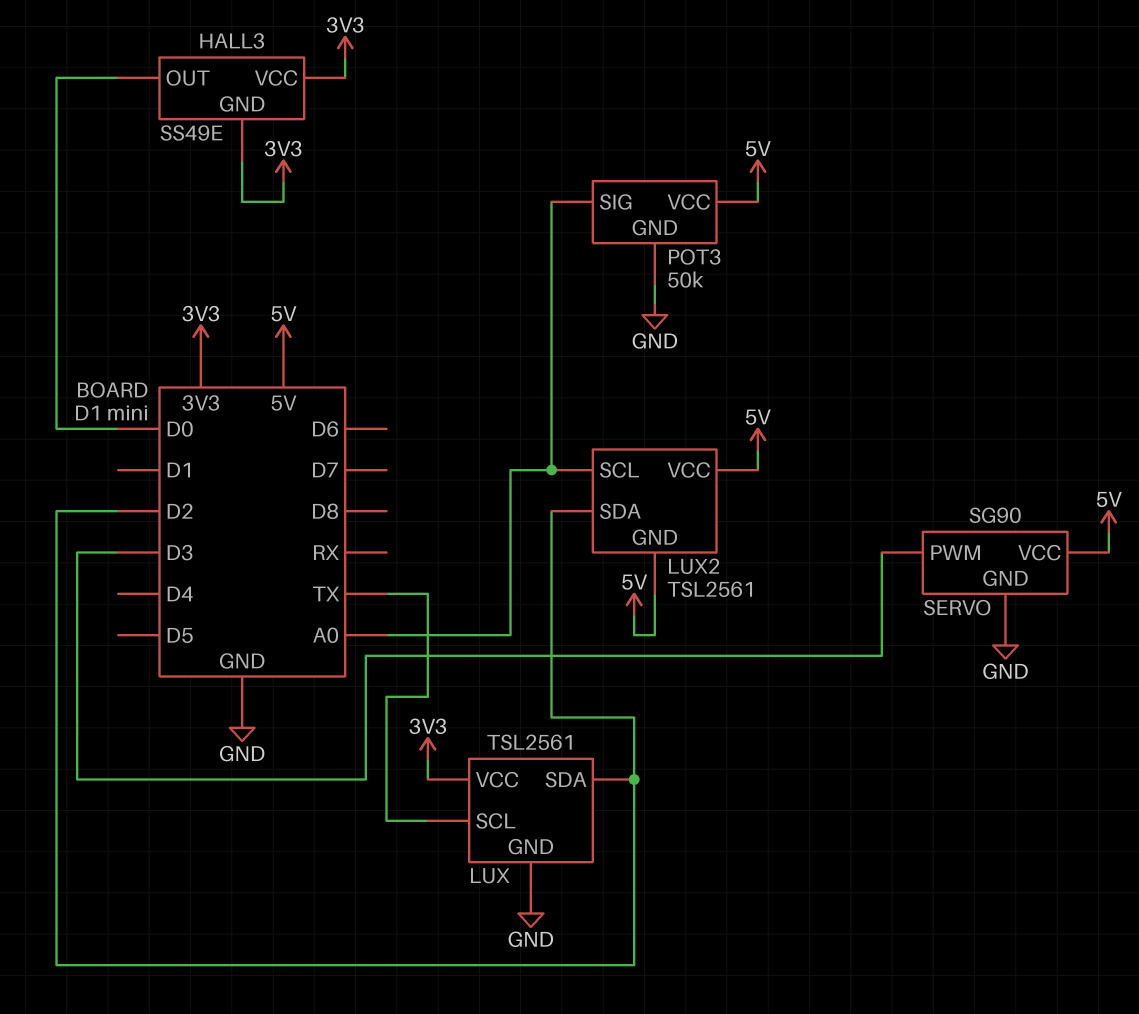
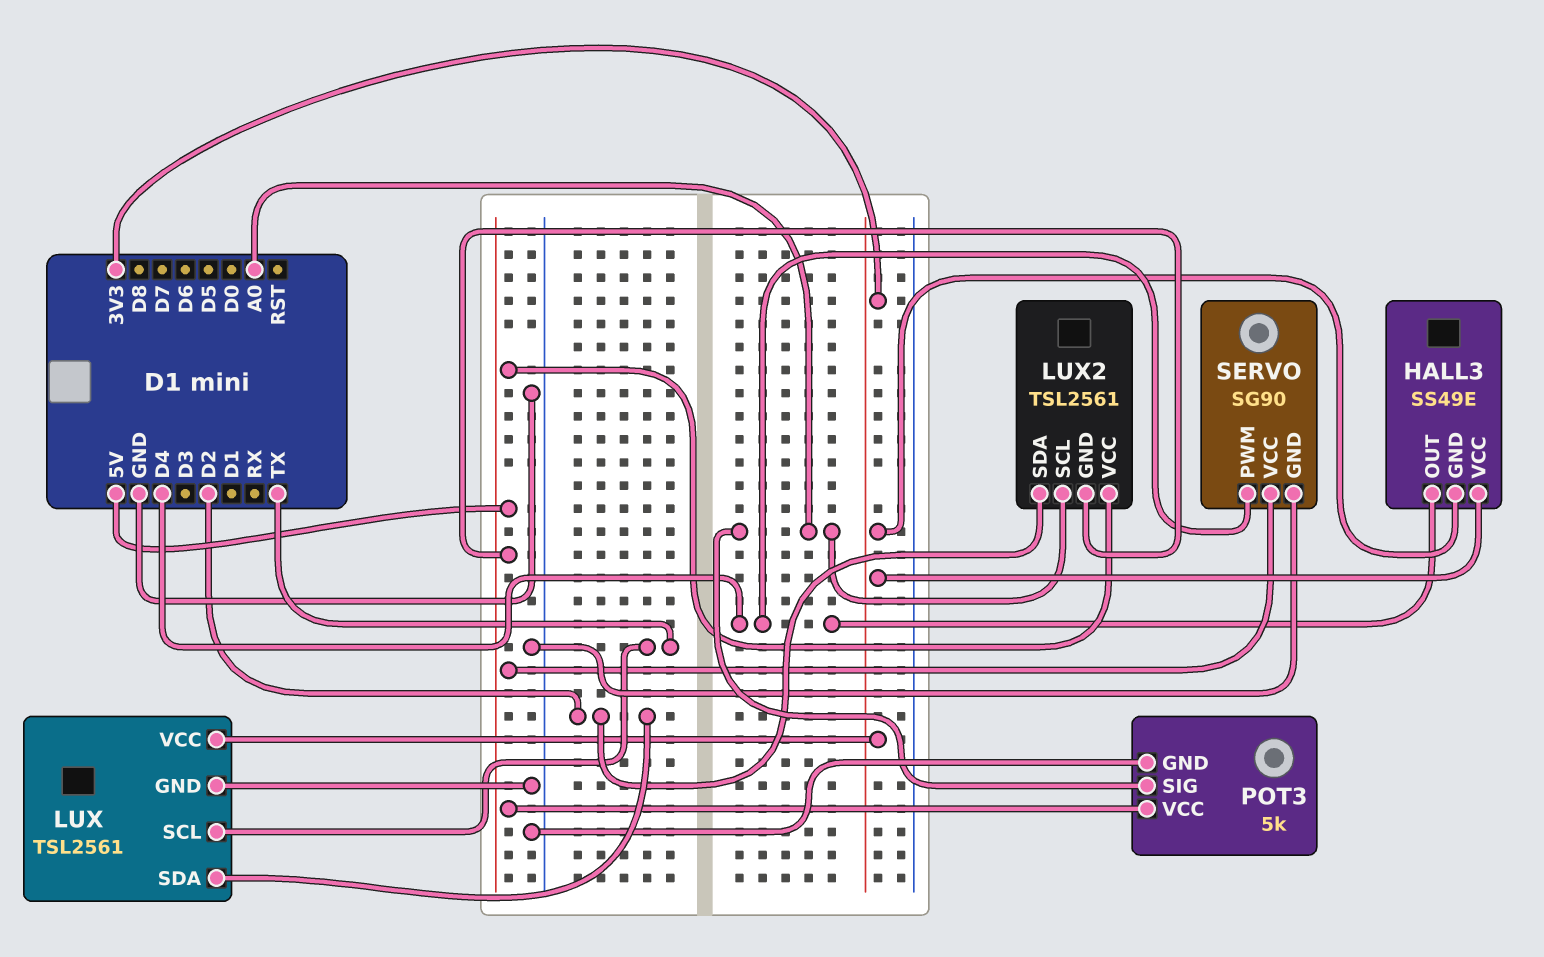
HALL3 pin OUT: D0 -> D4
POT3: 50k -> 5k
SERVO pin PWM: D3 -> D4

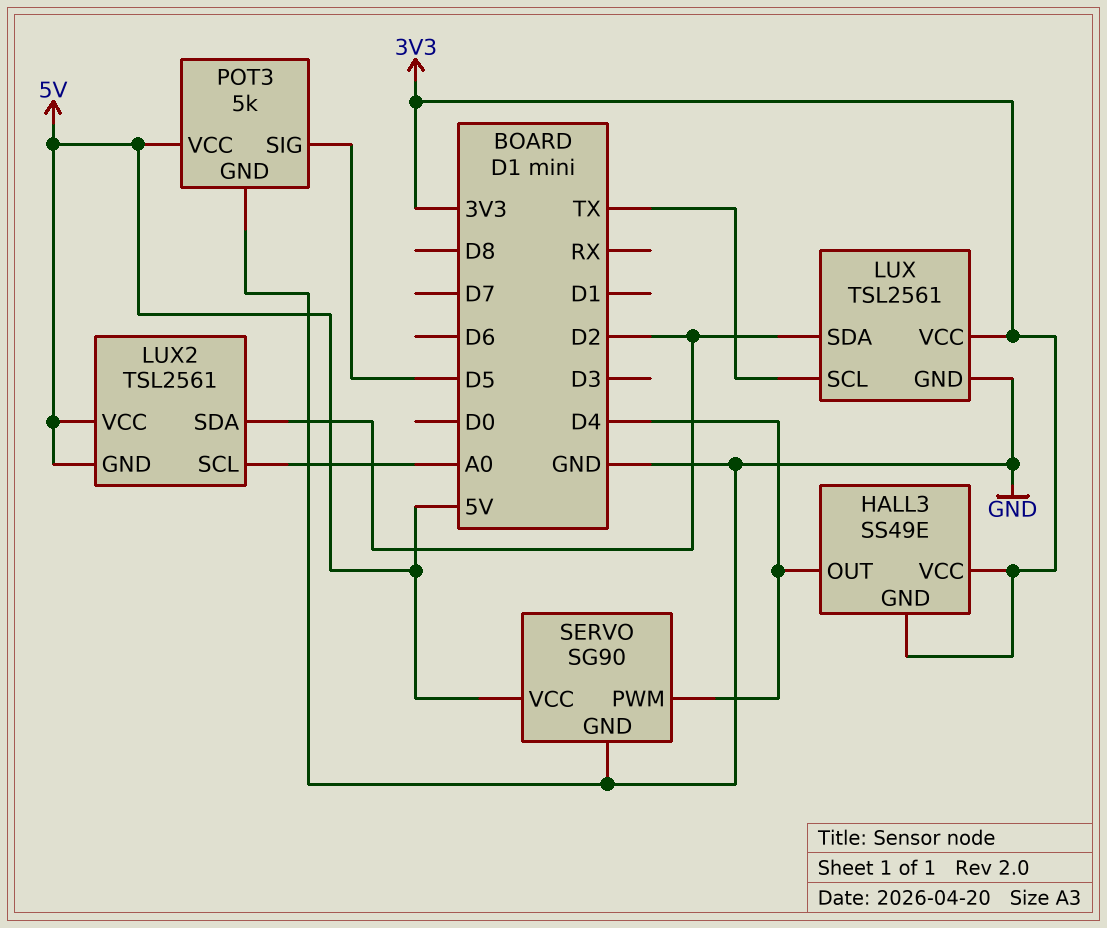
POT3 pin SIG: A0 -> D5

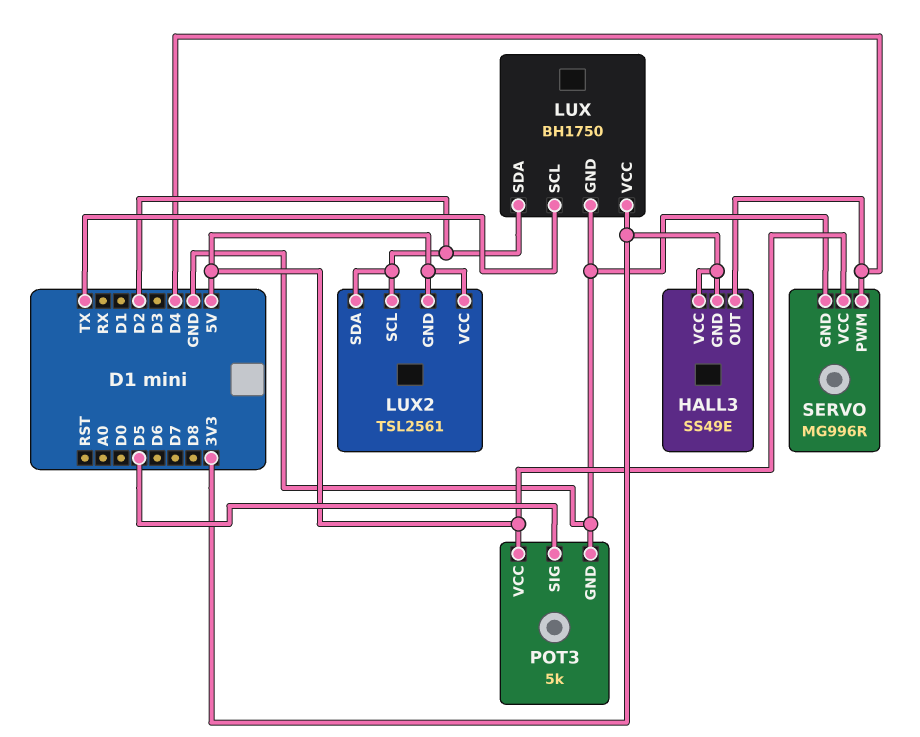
LUX: TSL2561 -> BH1750
LUX2 pin SCL: A0 -> D2
SERVO: SG90 -> MG996R

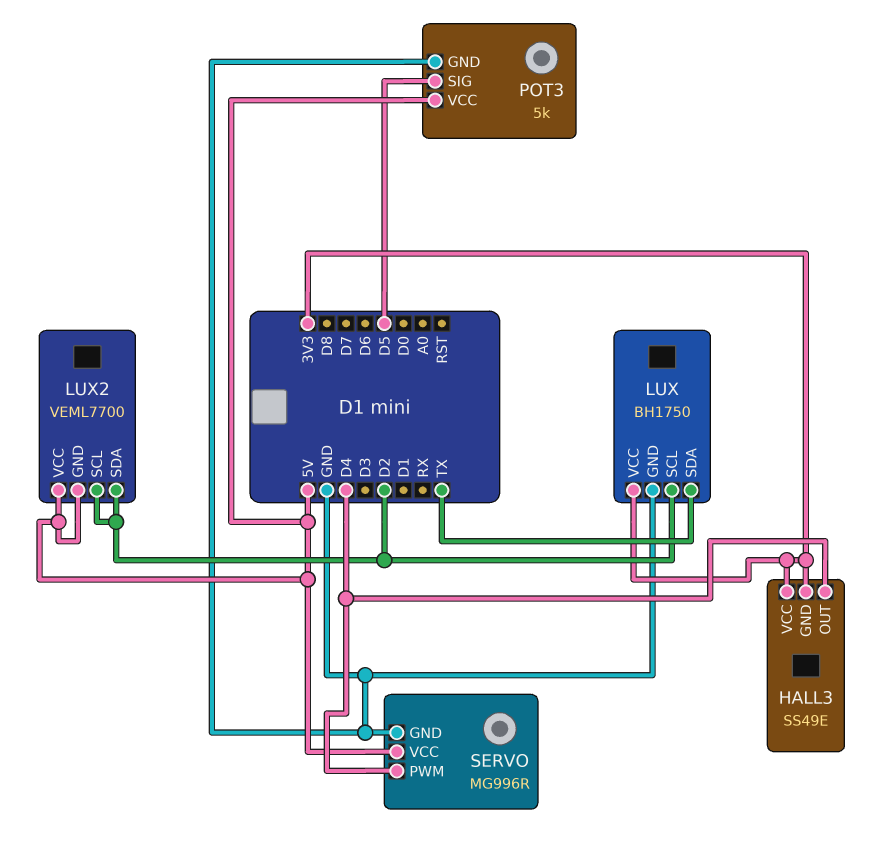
LUX pin SCL: TX -> D2
LUX pin SDA: D2 -> TX
LUX2: TSL2561 -> VEML7700

